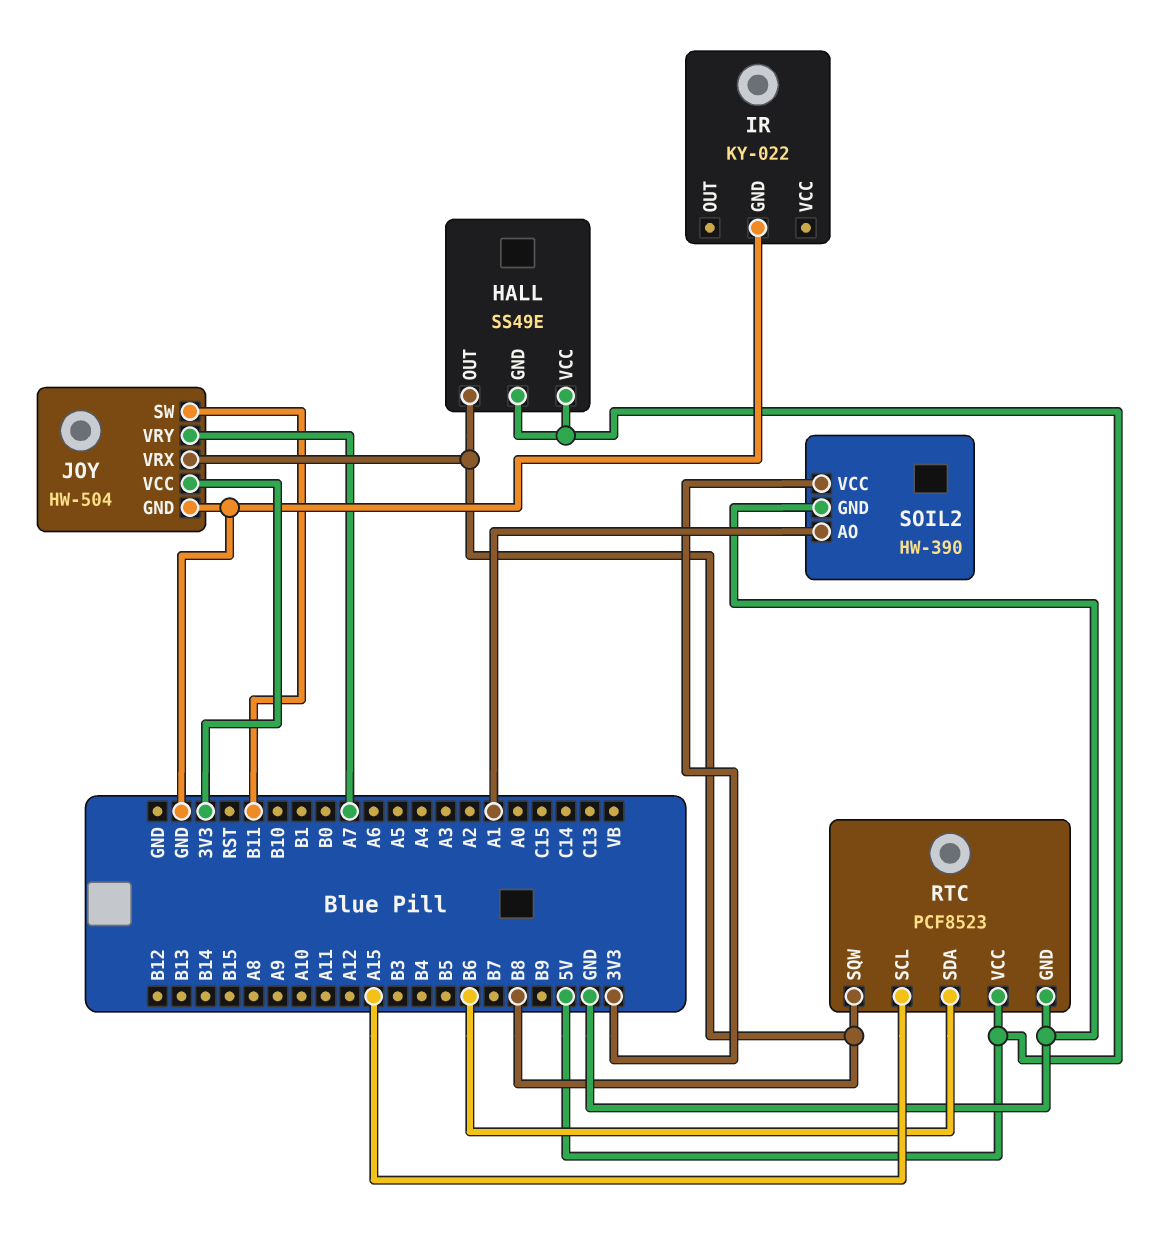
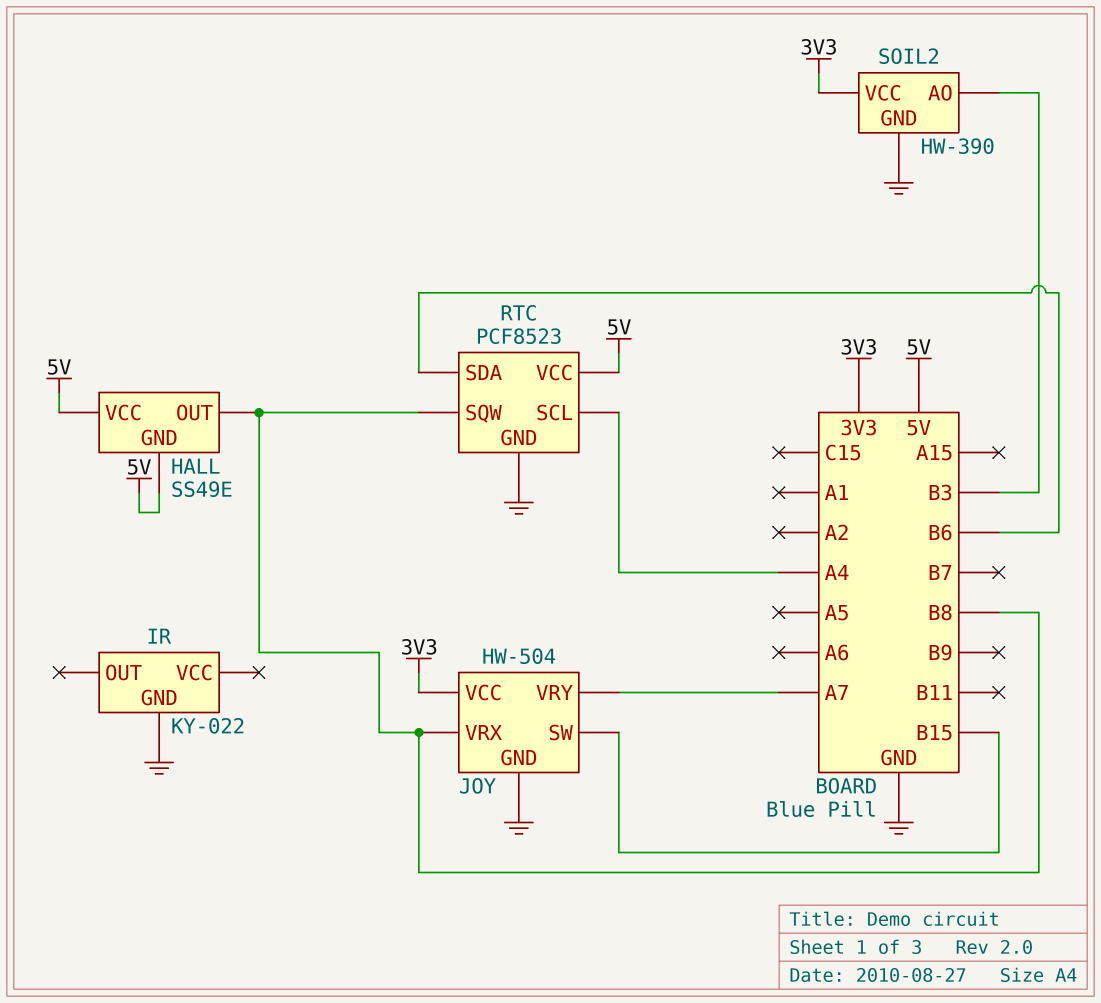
JOY pin SW: B11 -> B15
RTC pin SCL: A15 -> A4
SOIL2 pin AO: A1 -> B3

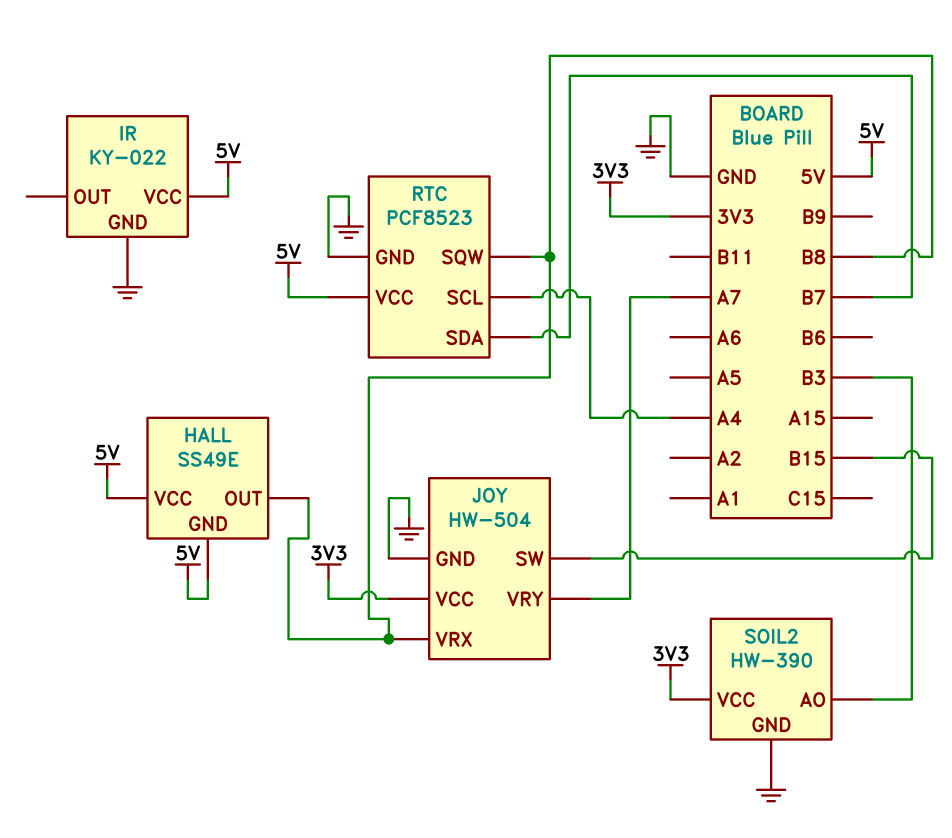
IR pin VCC: none -> 5V
RTC pin SDA: B6 -> B7

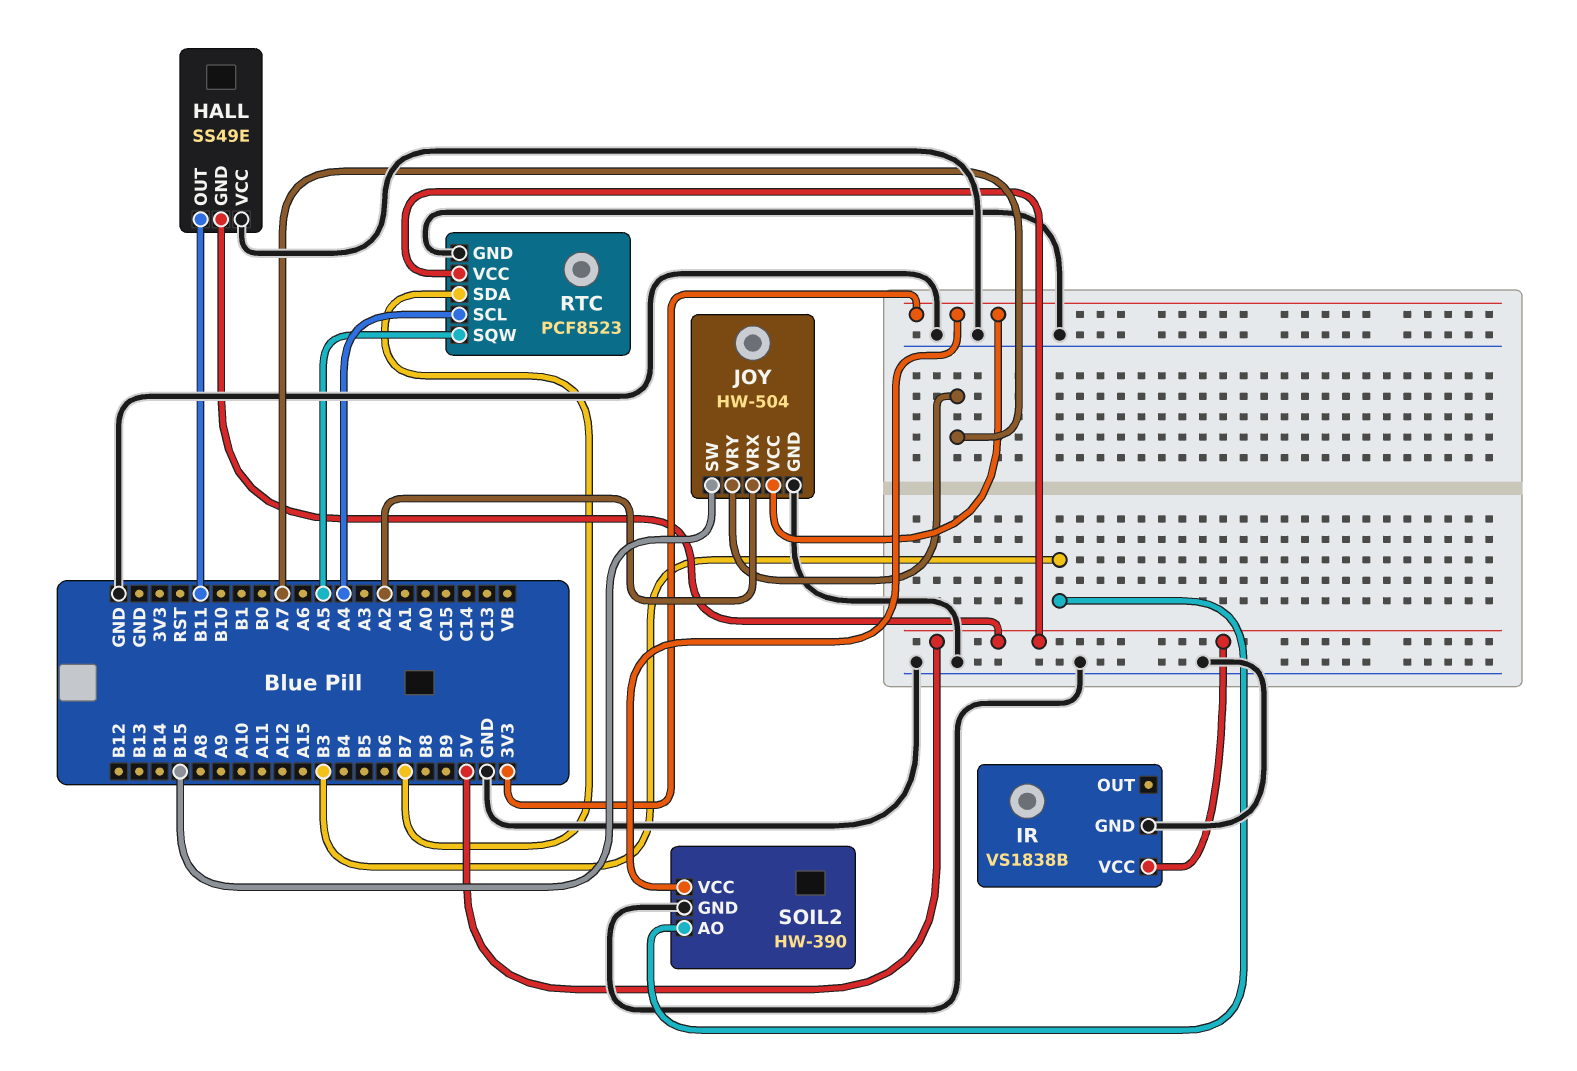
HALL pin OUT: B8 -> B11
HALL pin VCC: 5V -> GND
IR: KY-022 -> VS1838B
JOY pin VRX: B8 -> A2
RTC pin SQW: B8 -> A5

